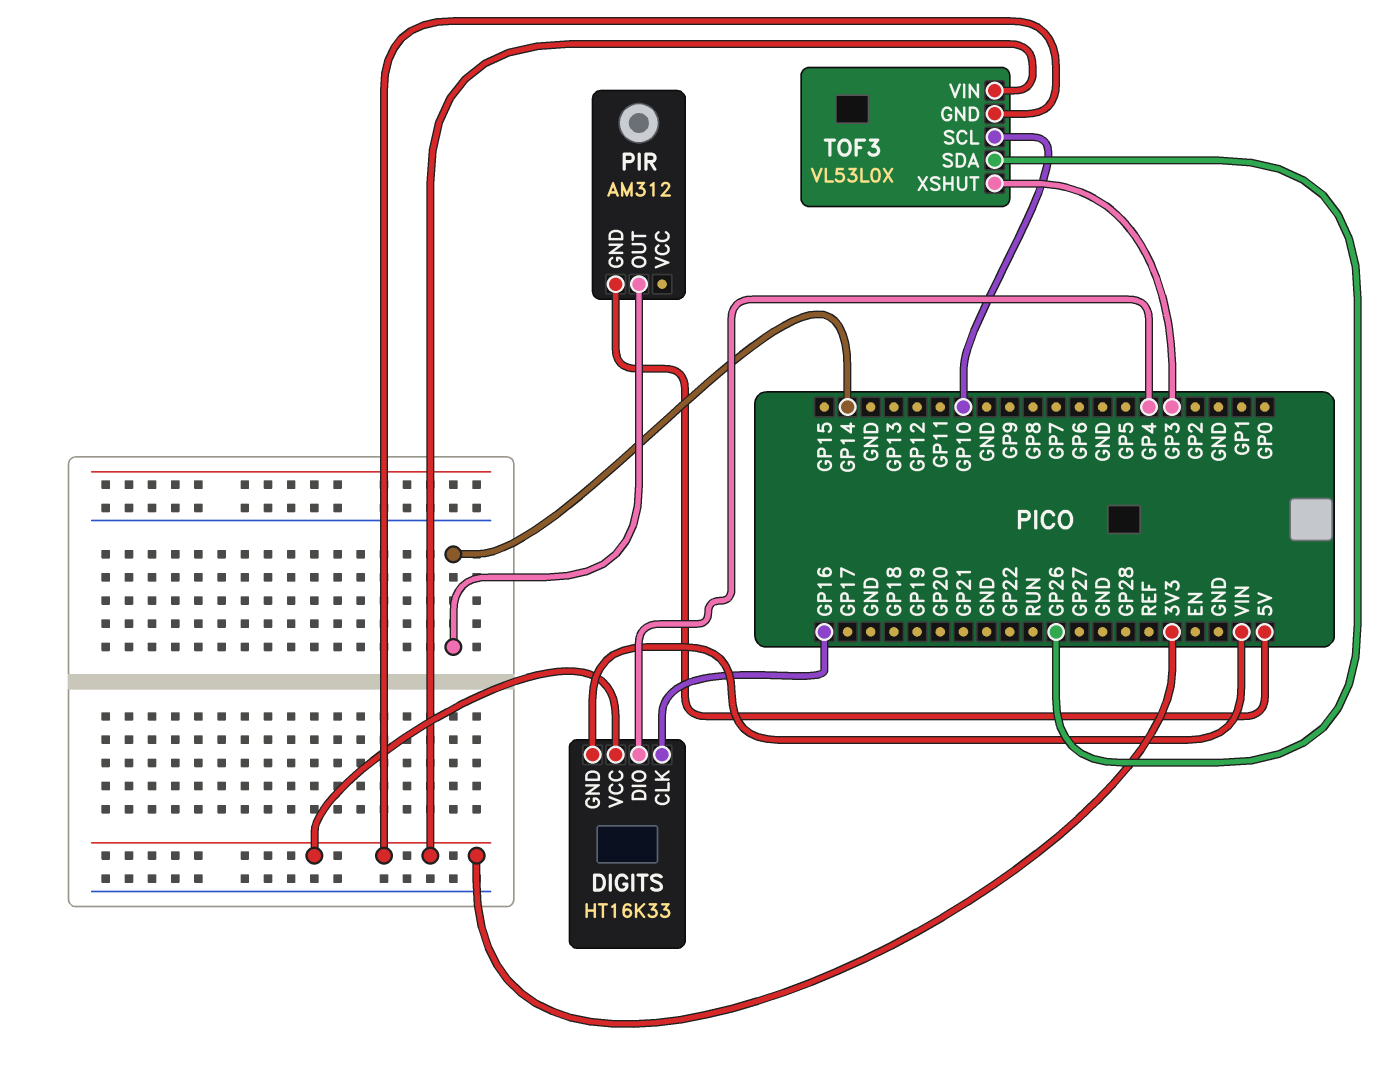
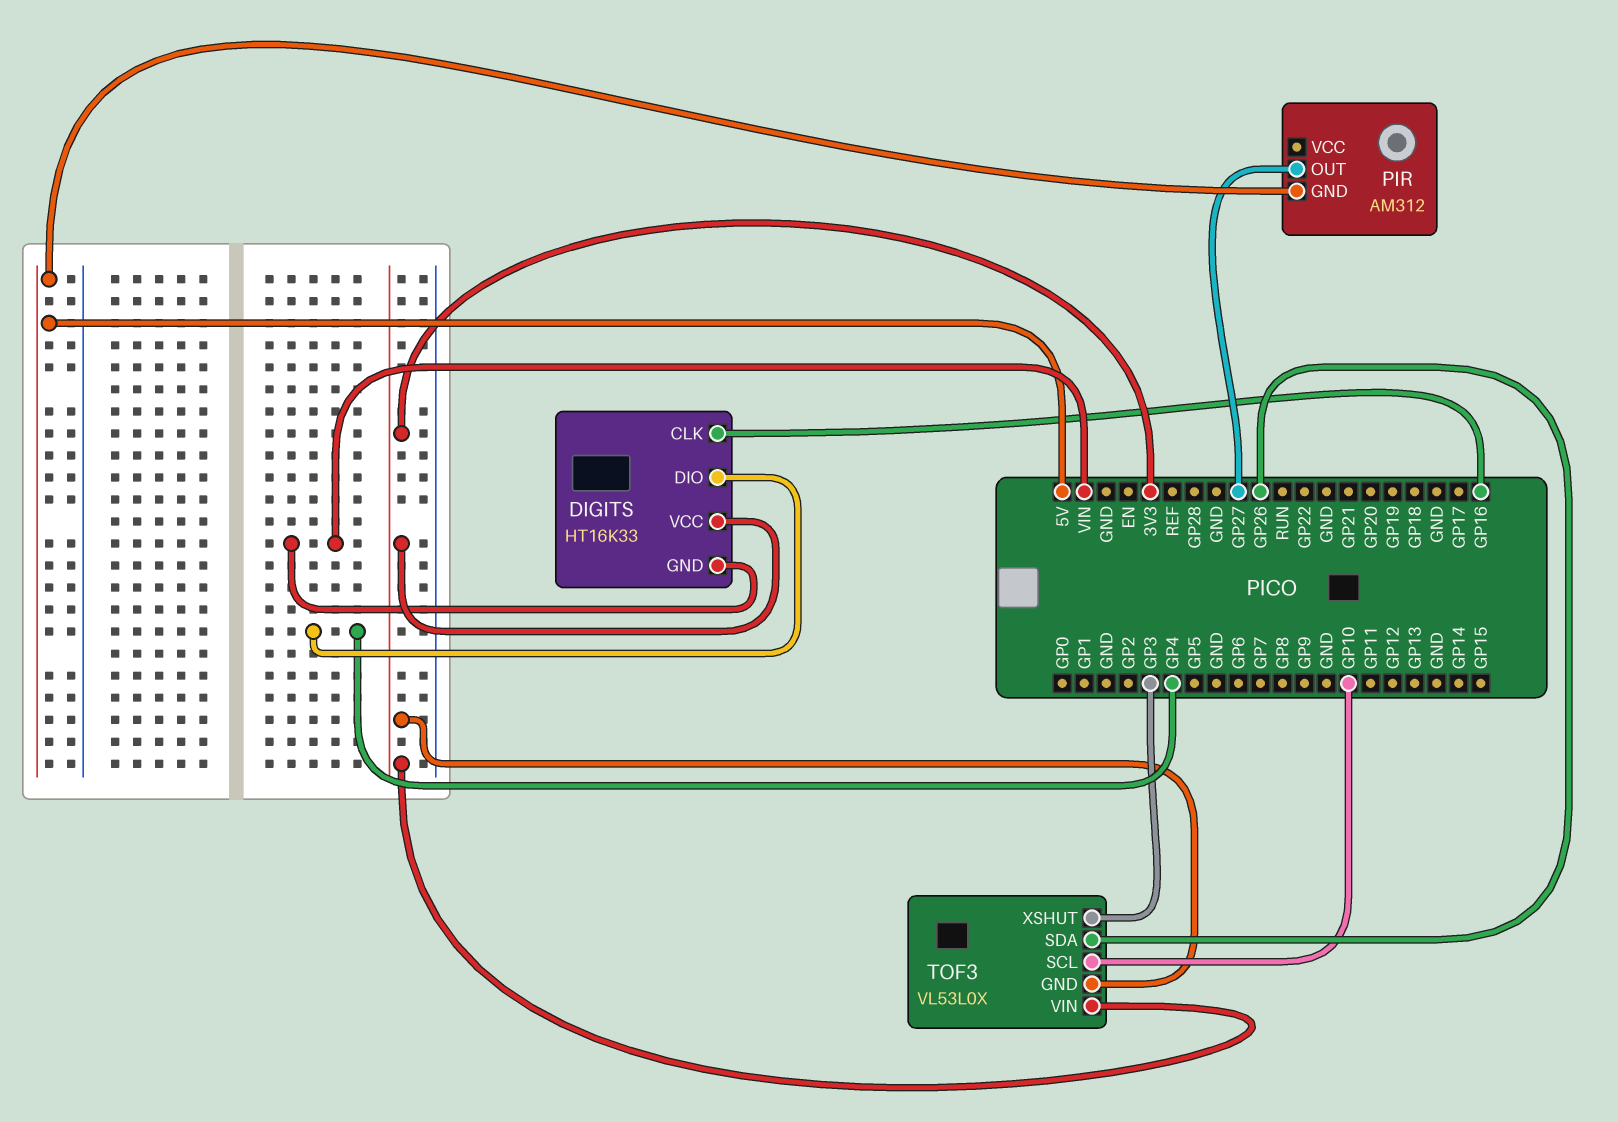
PIR pin OUT: GP14 -> GP27

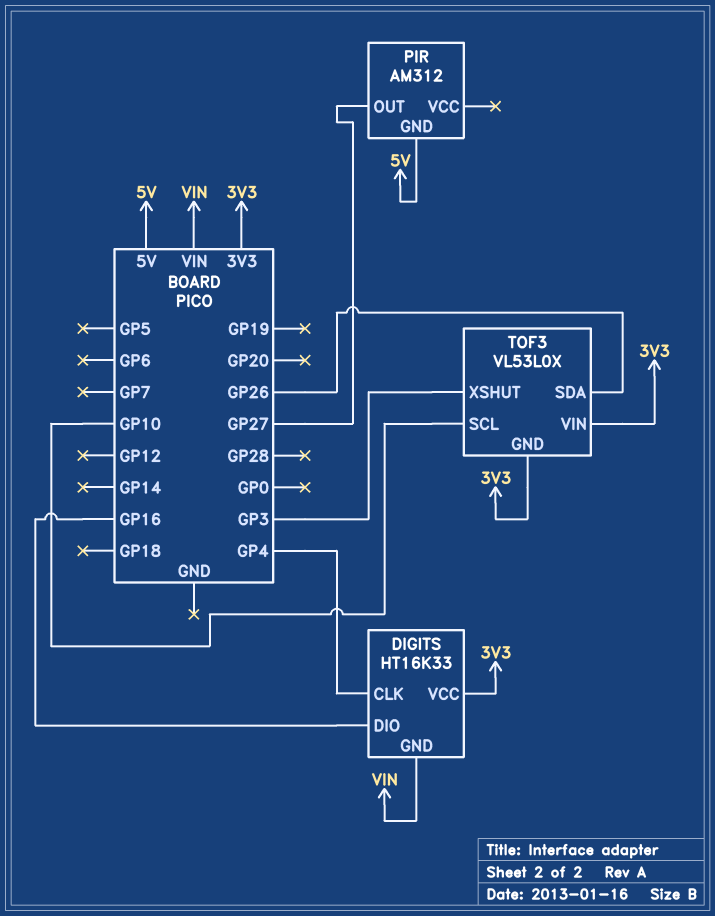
DIGITS pin CLK: GP16 -> GP4
DIGITS pin DIO: GP4 -> GP16

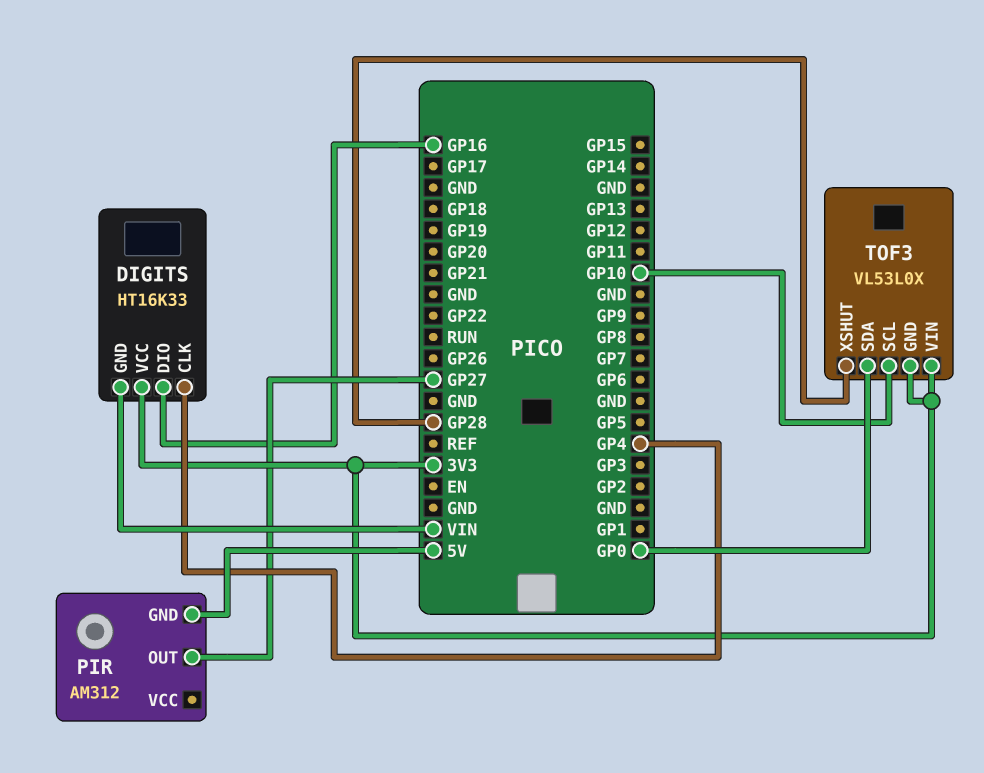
TOF3 pin SDA: GP26 -> GP0
TOF3 pin XSHUT: GP3 -> GP28

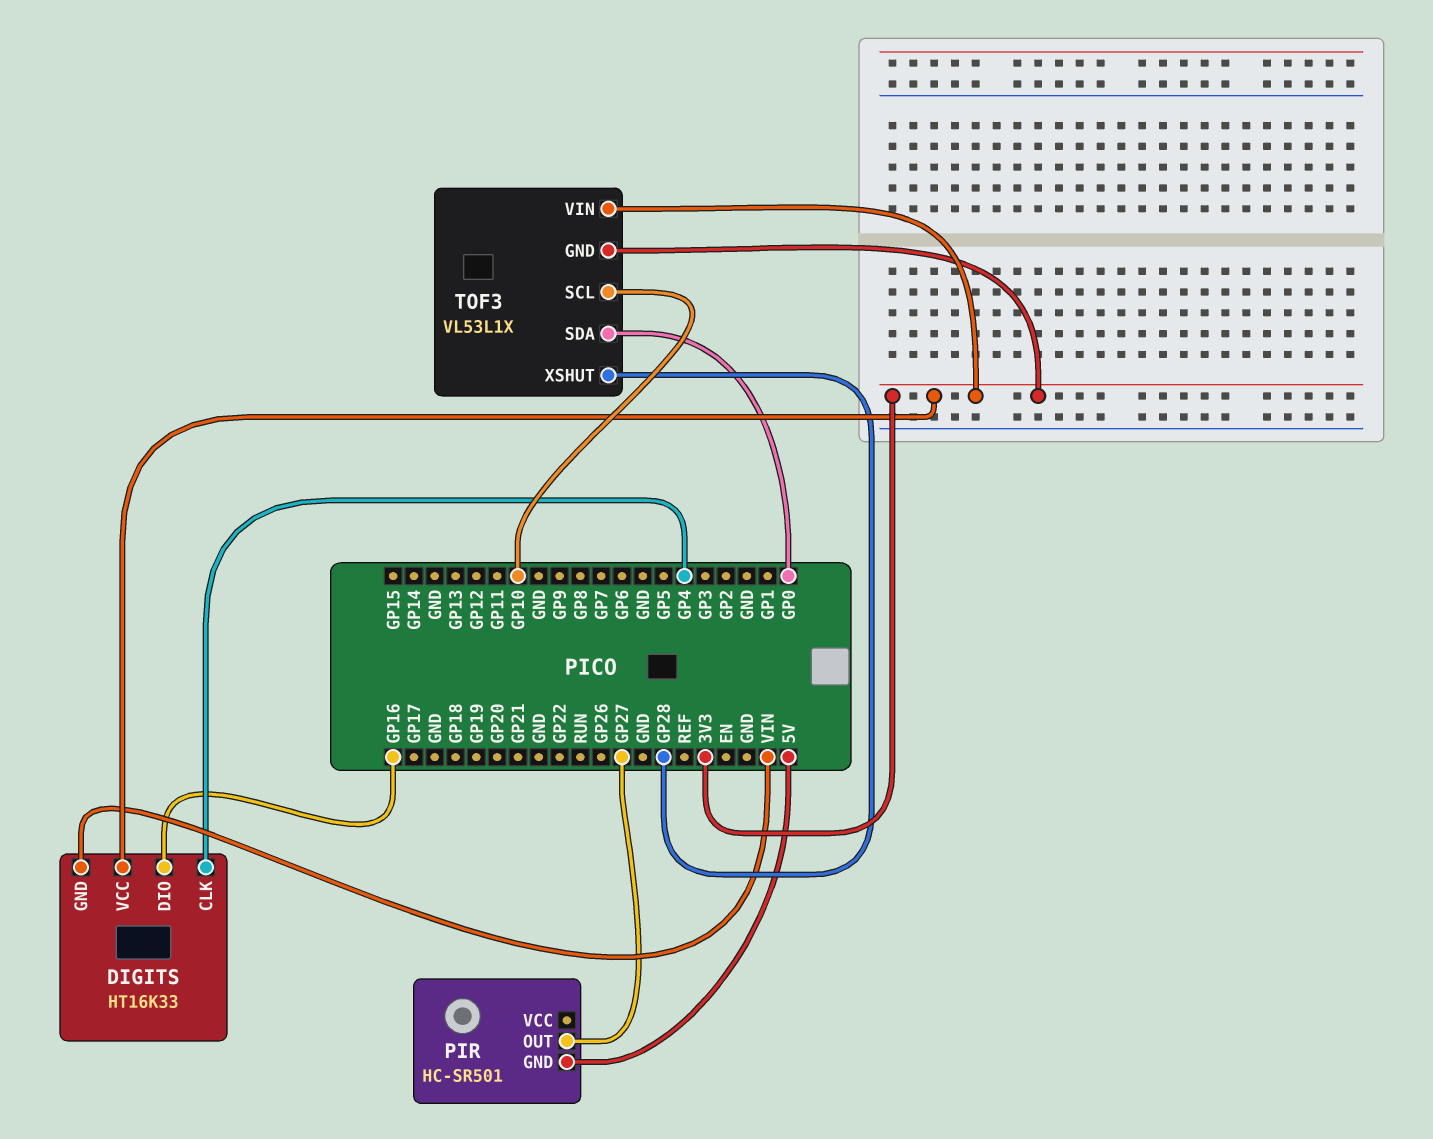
PIR: AM312 -> HC-SR501
TOF3: VL53L0X -> VL53L1X

